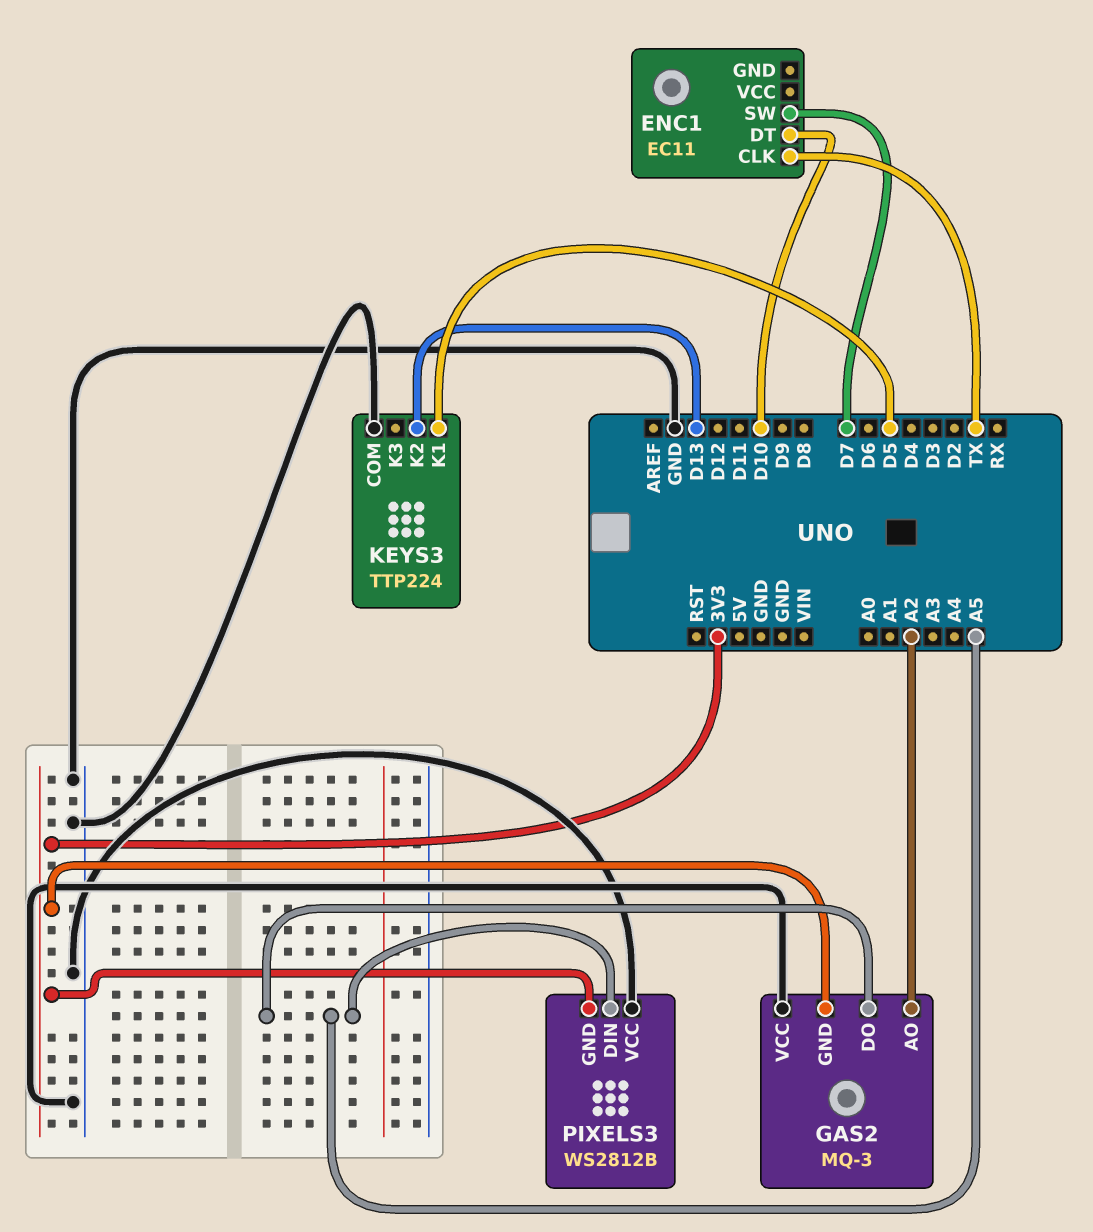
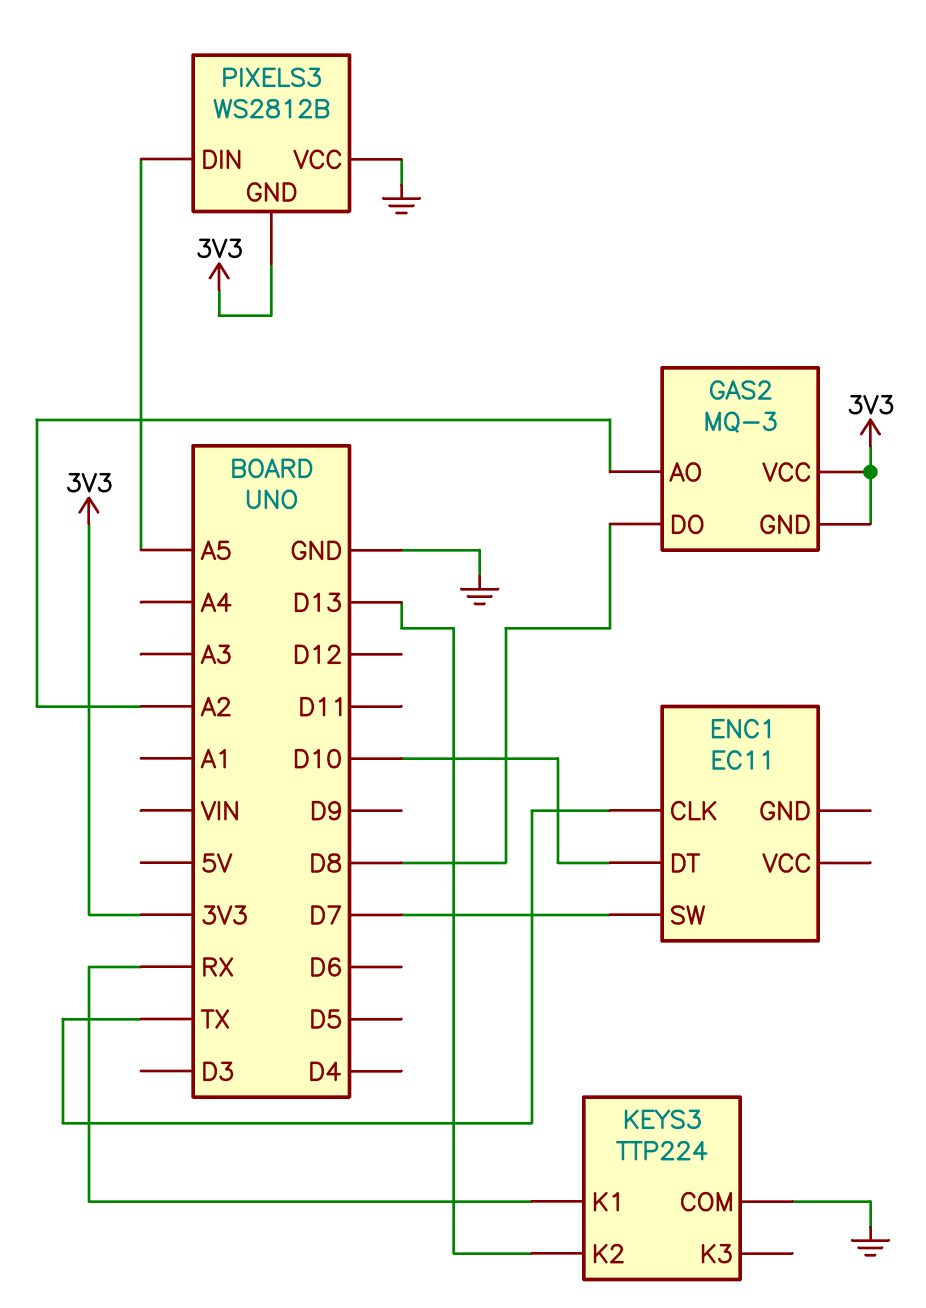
GAS2 pin DO: A5 -> D8
GAS2 pin VCC: GND -> 3V3
KEYS3 pin K1: D5 -> RX

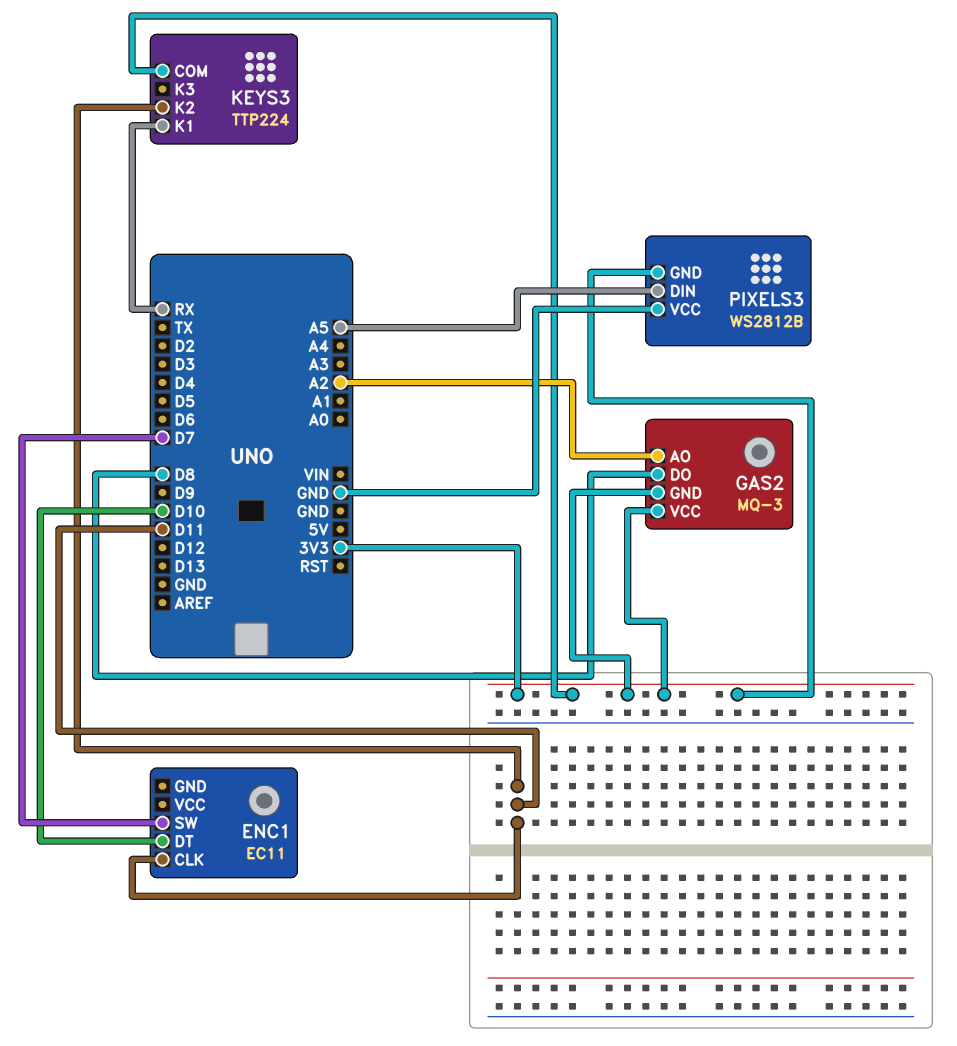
ENC1 pin CLK: TX -> D11
KEYS3 pin COM: GND -> 3V3
KEYS3 pin K2: D13 -> D11

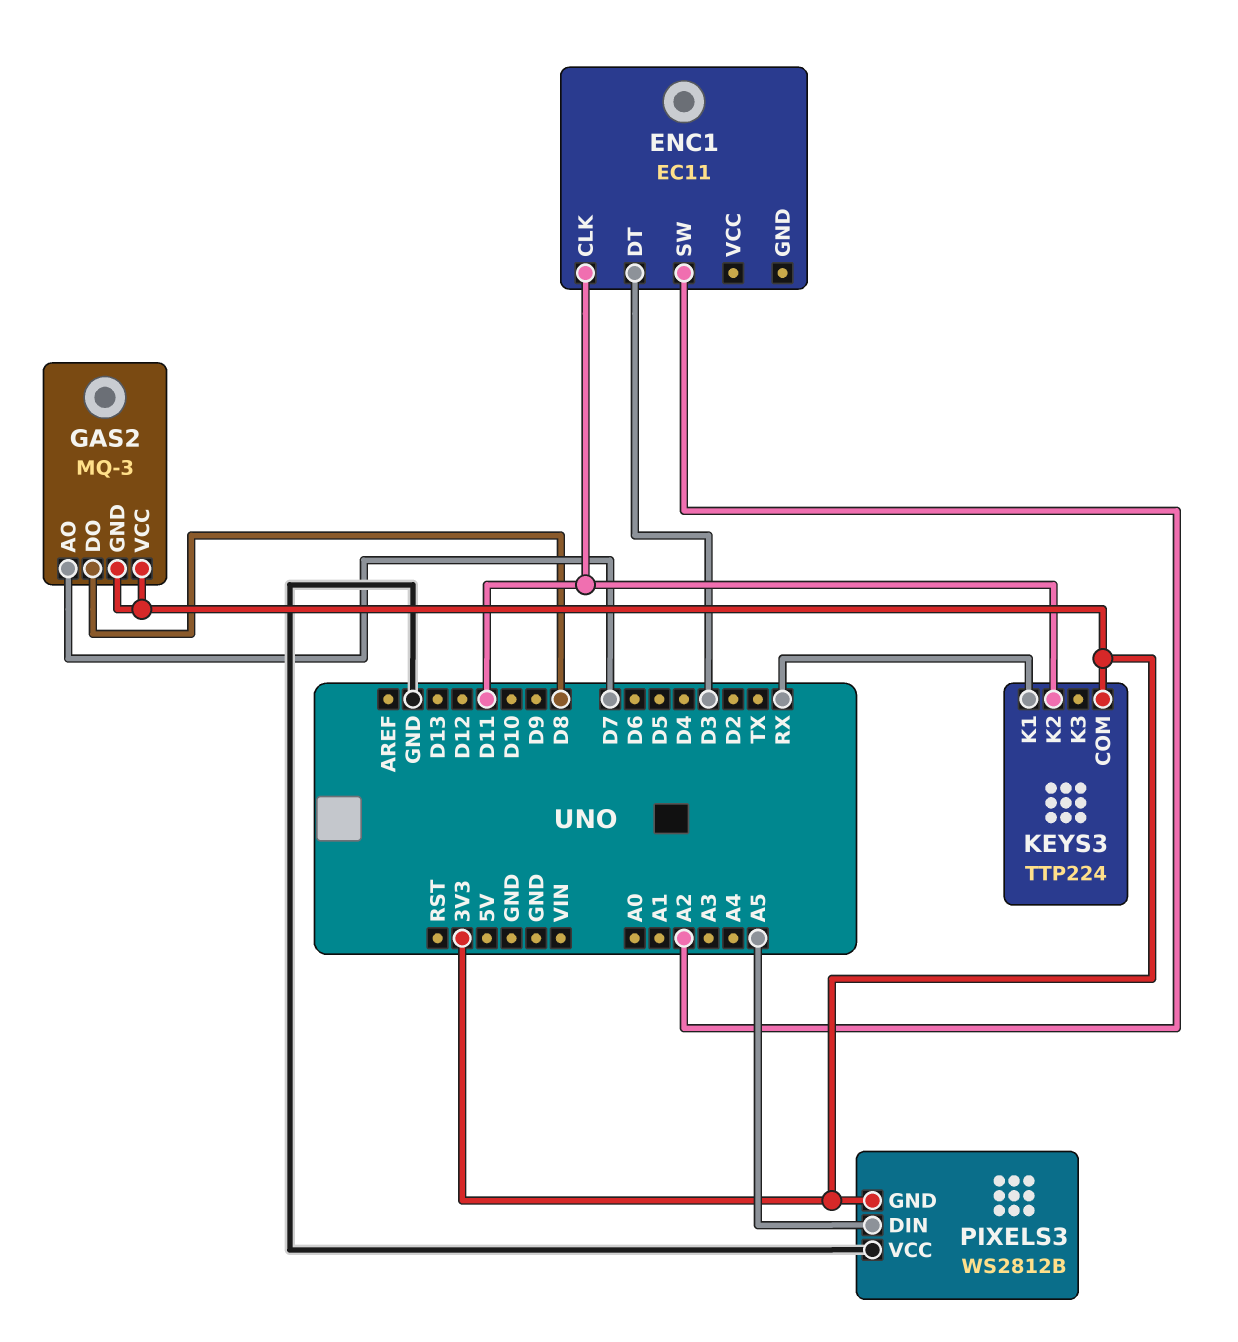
ENC1 pin DT: D10 -> D3
ENC1 pin SW: D7 -> A2
GAS2 pin AO: A2 -> D7

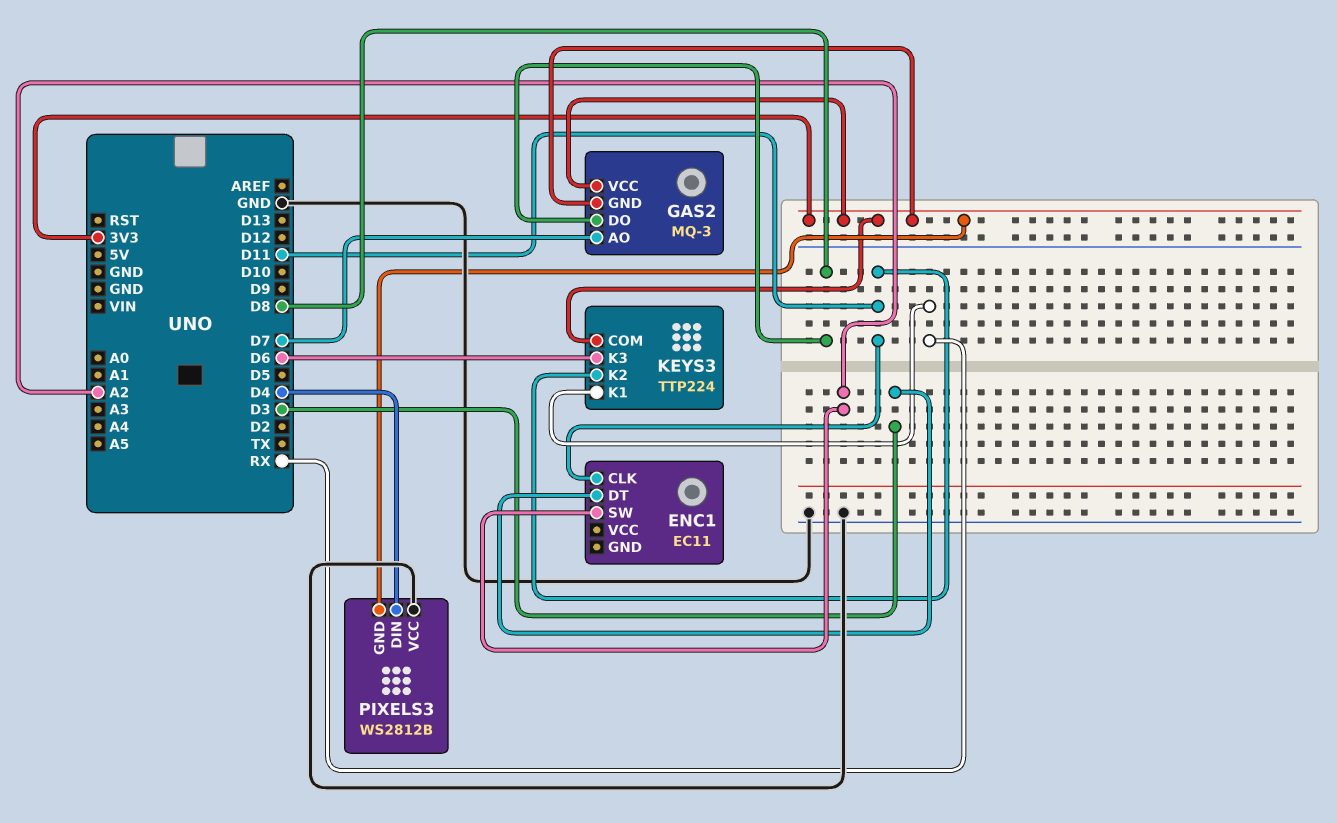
KEYS3 pin K3: none -> D6
PIXELS3 pin DIN: A5 -> D4

